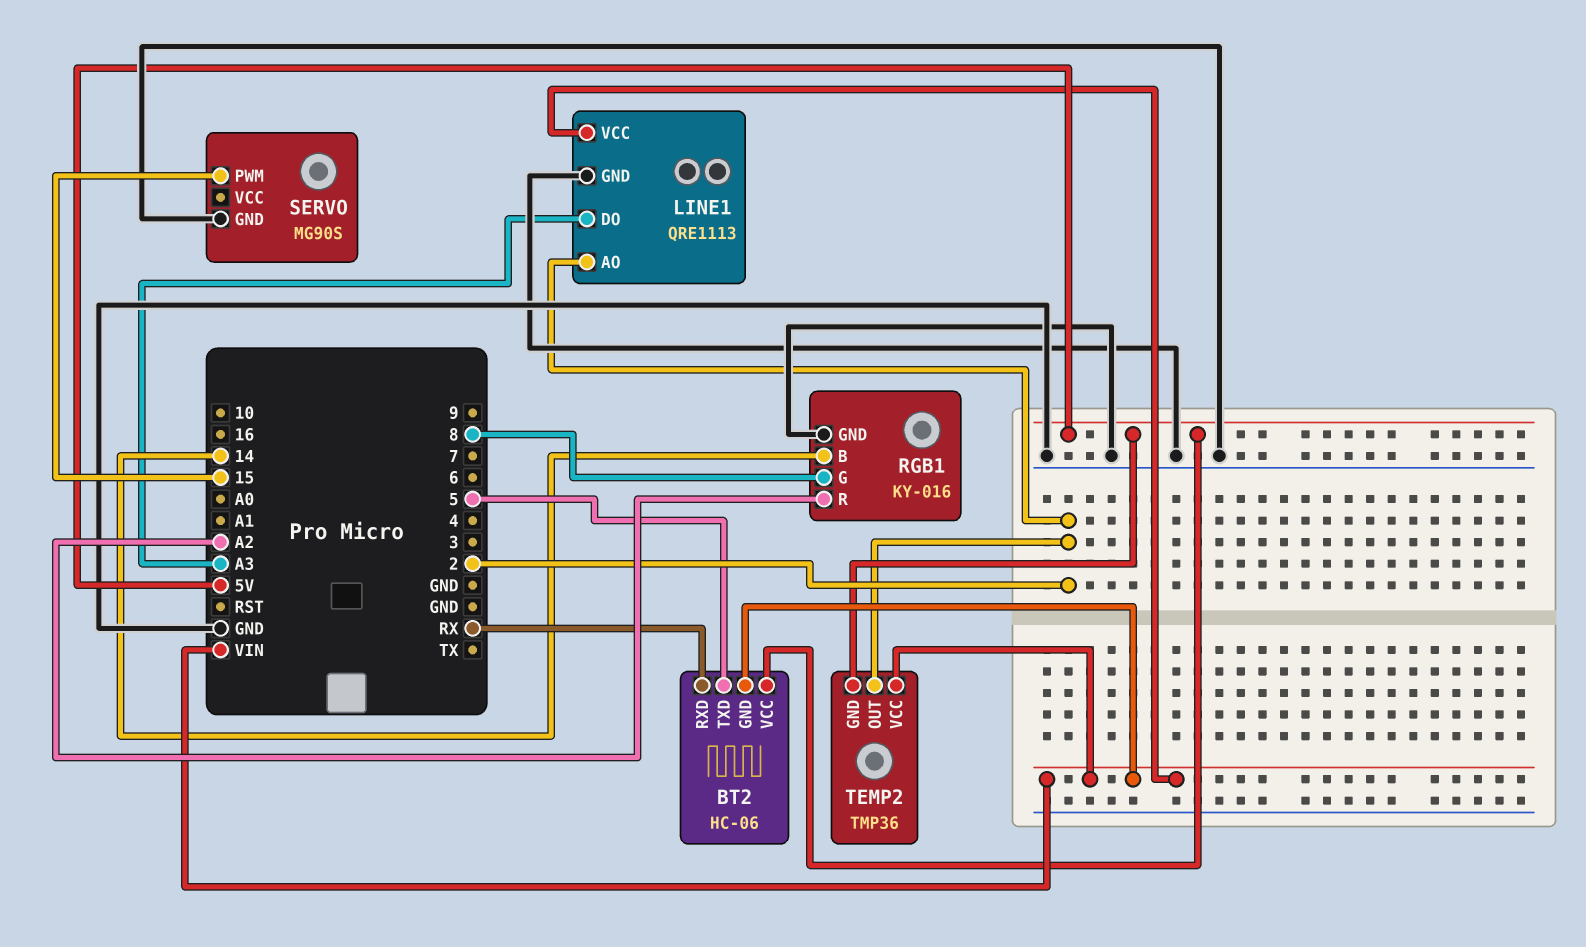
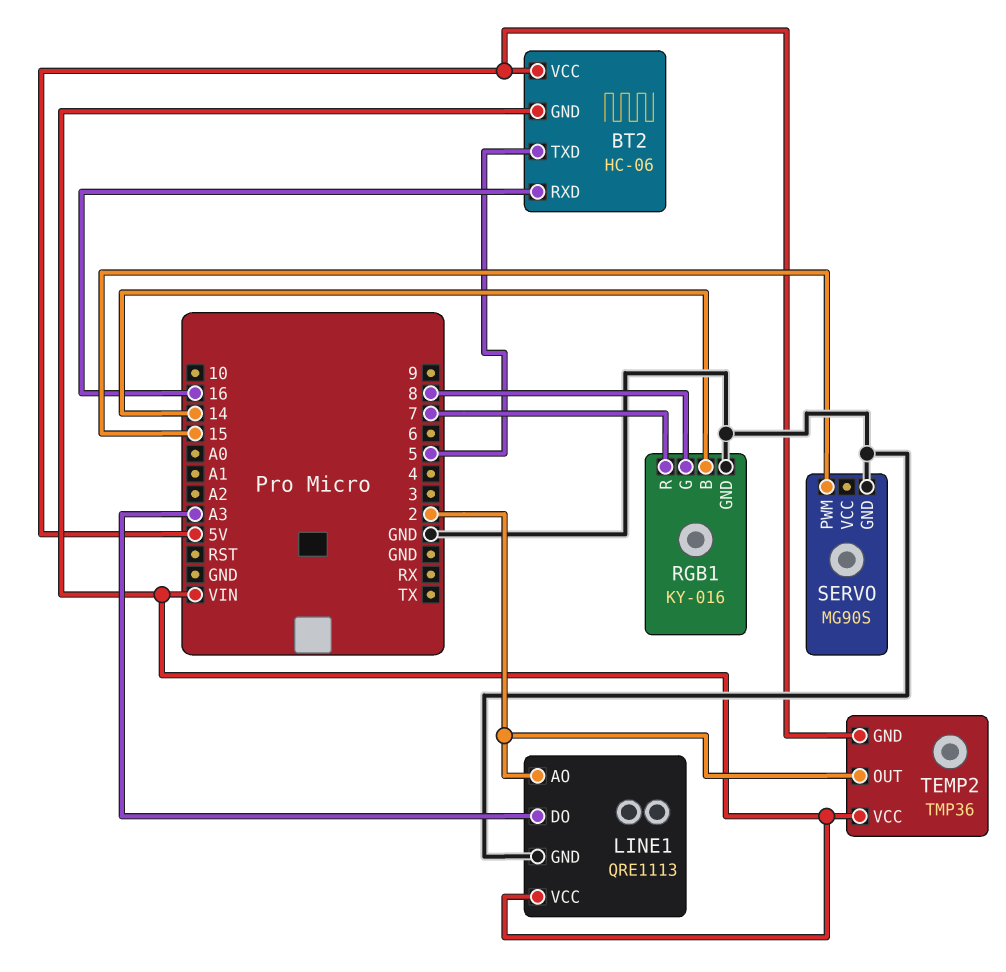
BT2 pin RXD: RX -> 16
RGB1 pin R: A2 -> 7

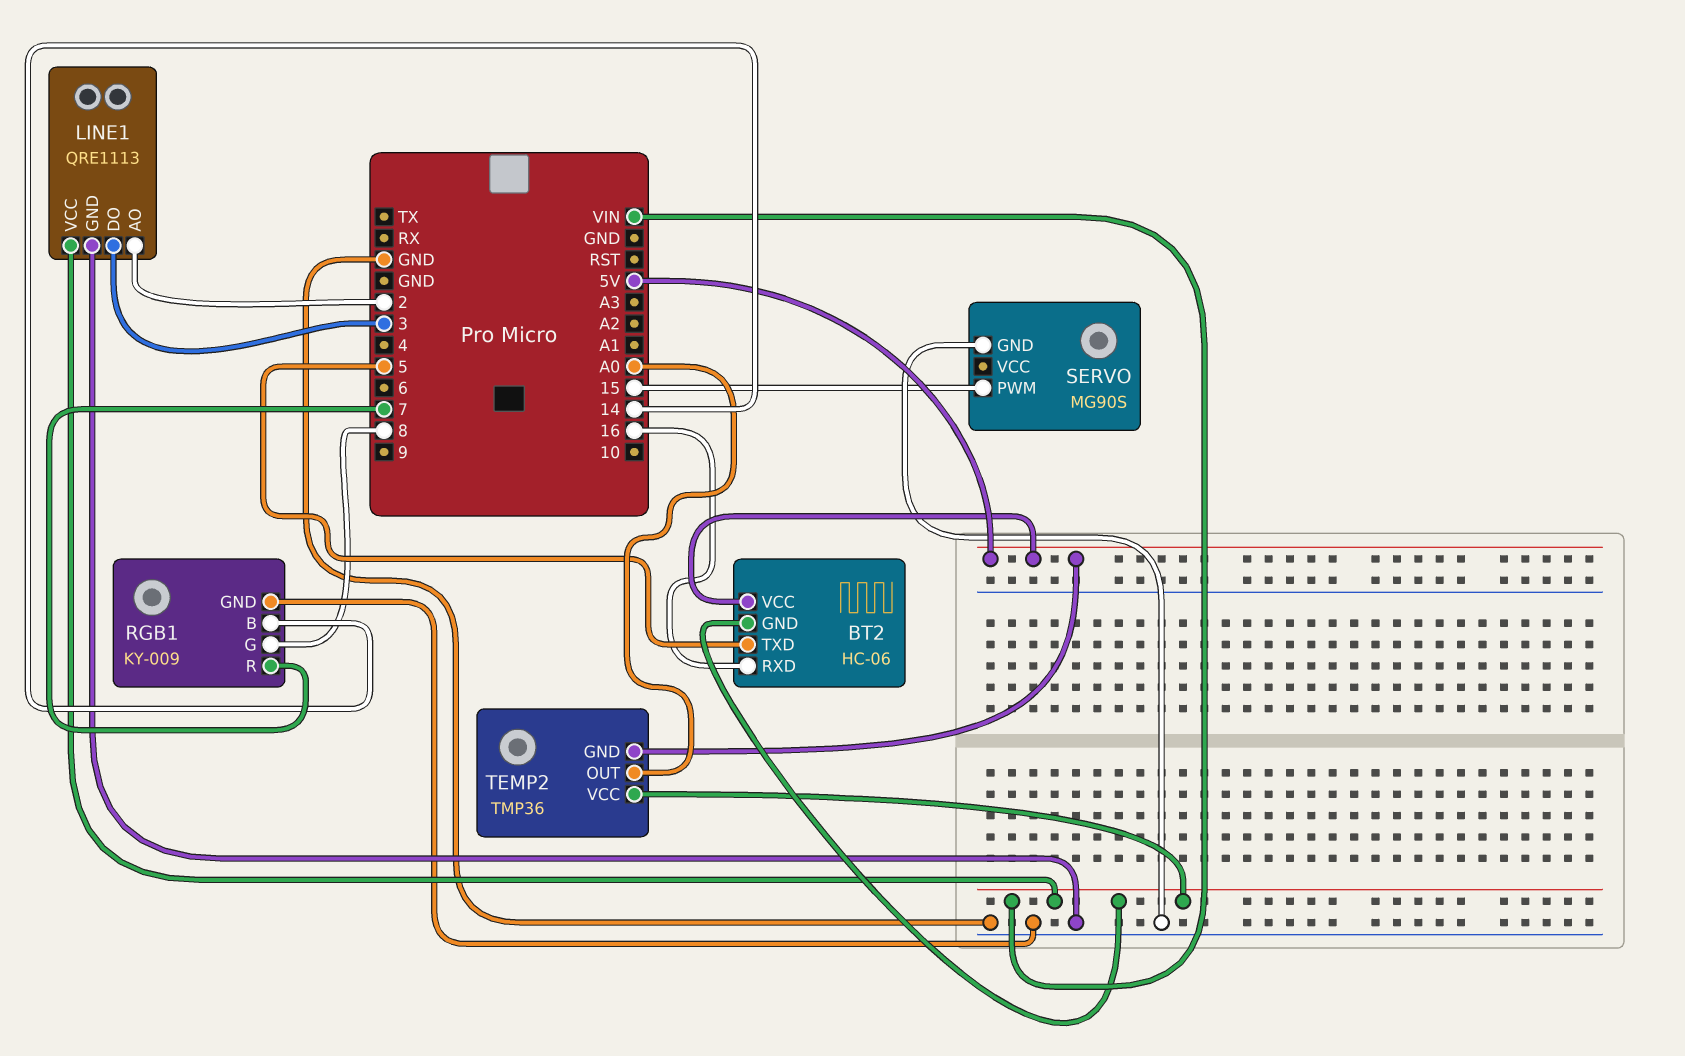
LINE1 pin DO: A3 -> 3
RGB1: KY-016 -> KY-009
TEMP2 pin OUT: 2 -> A0

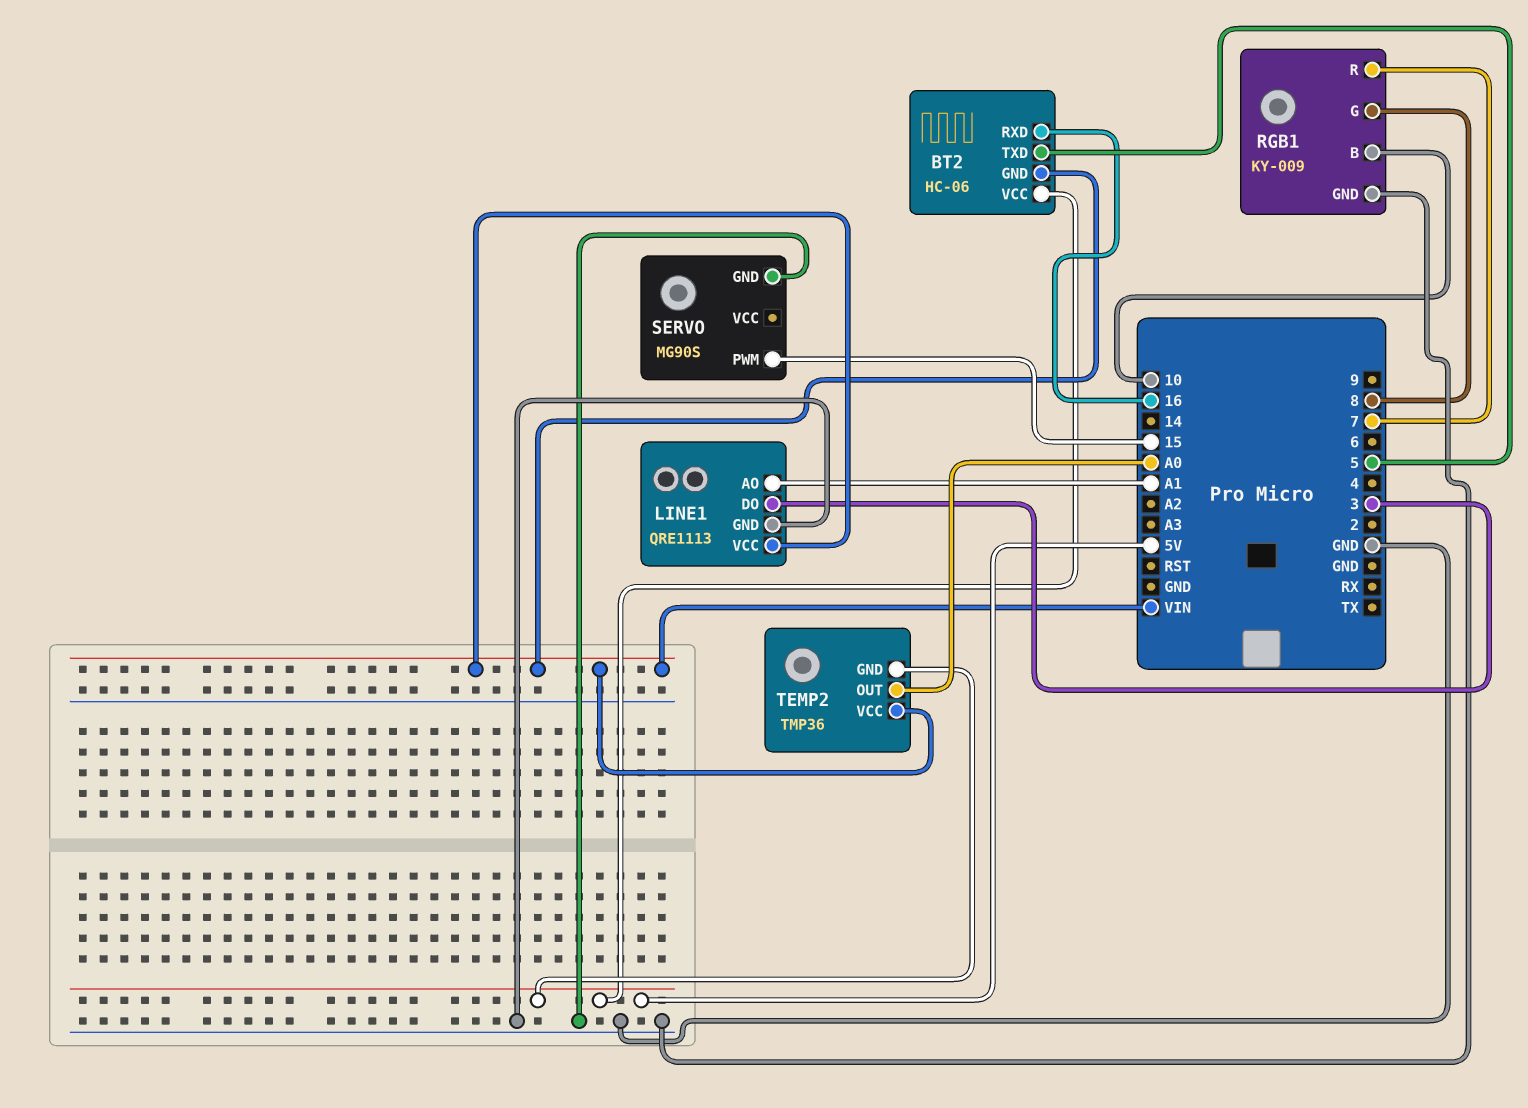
LINE1 pin AO: 2 -> A1
RGB1 pin B: 14 -> 10

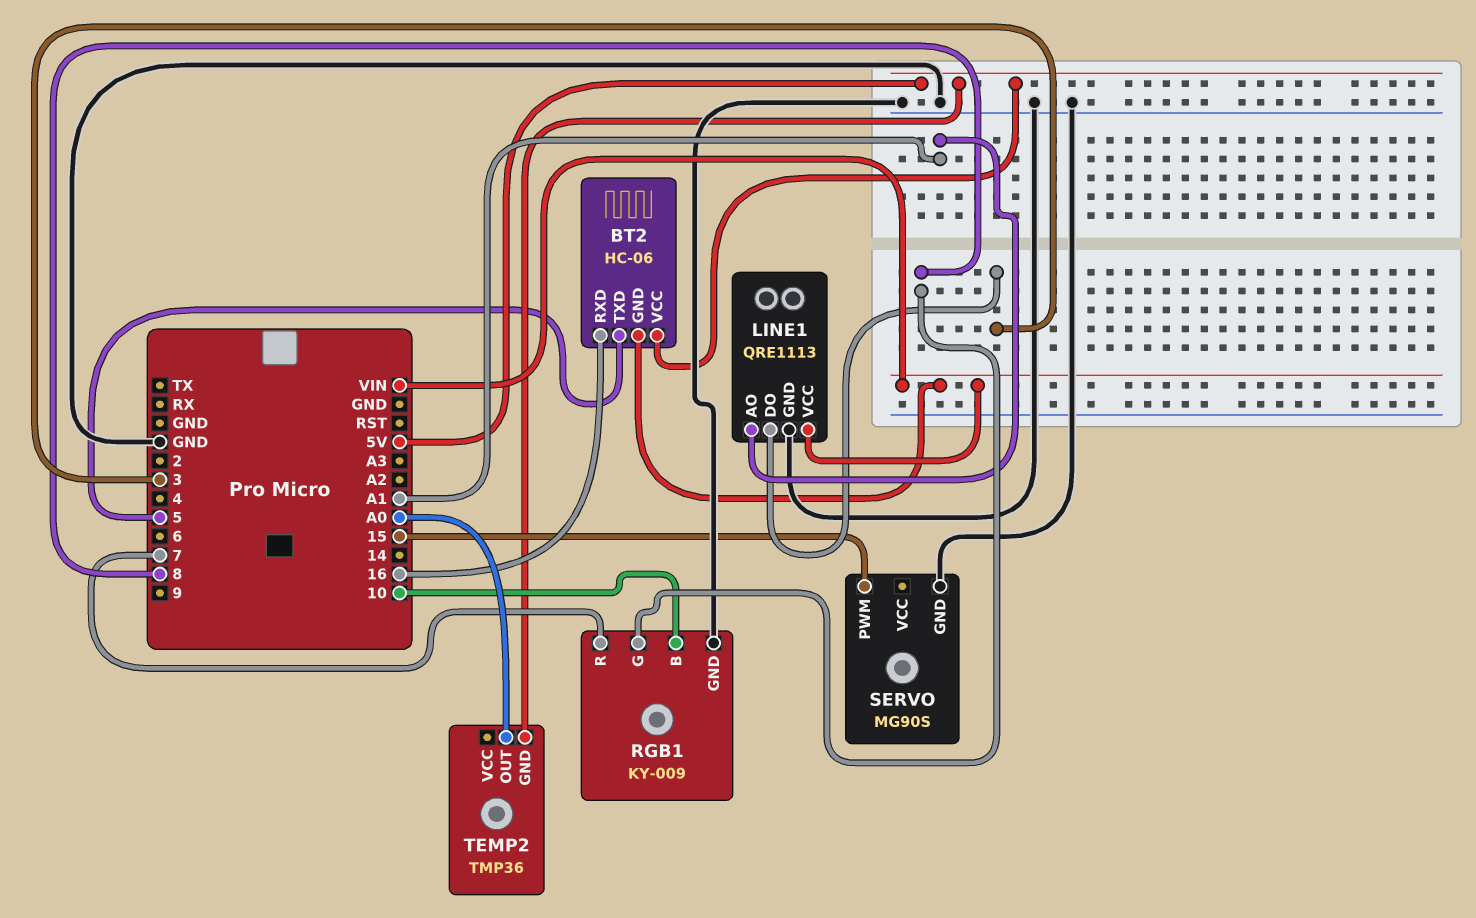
TEMP2 pin VCC: VIN -> none

